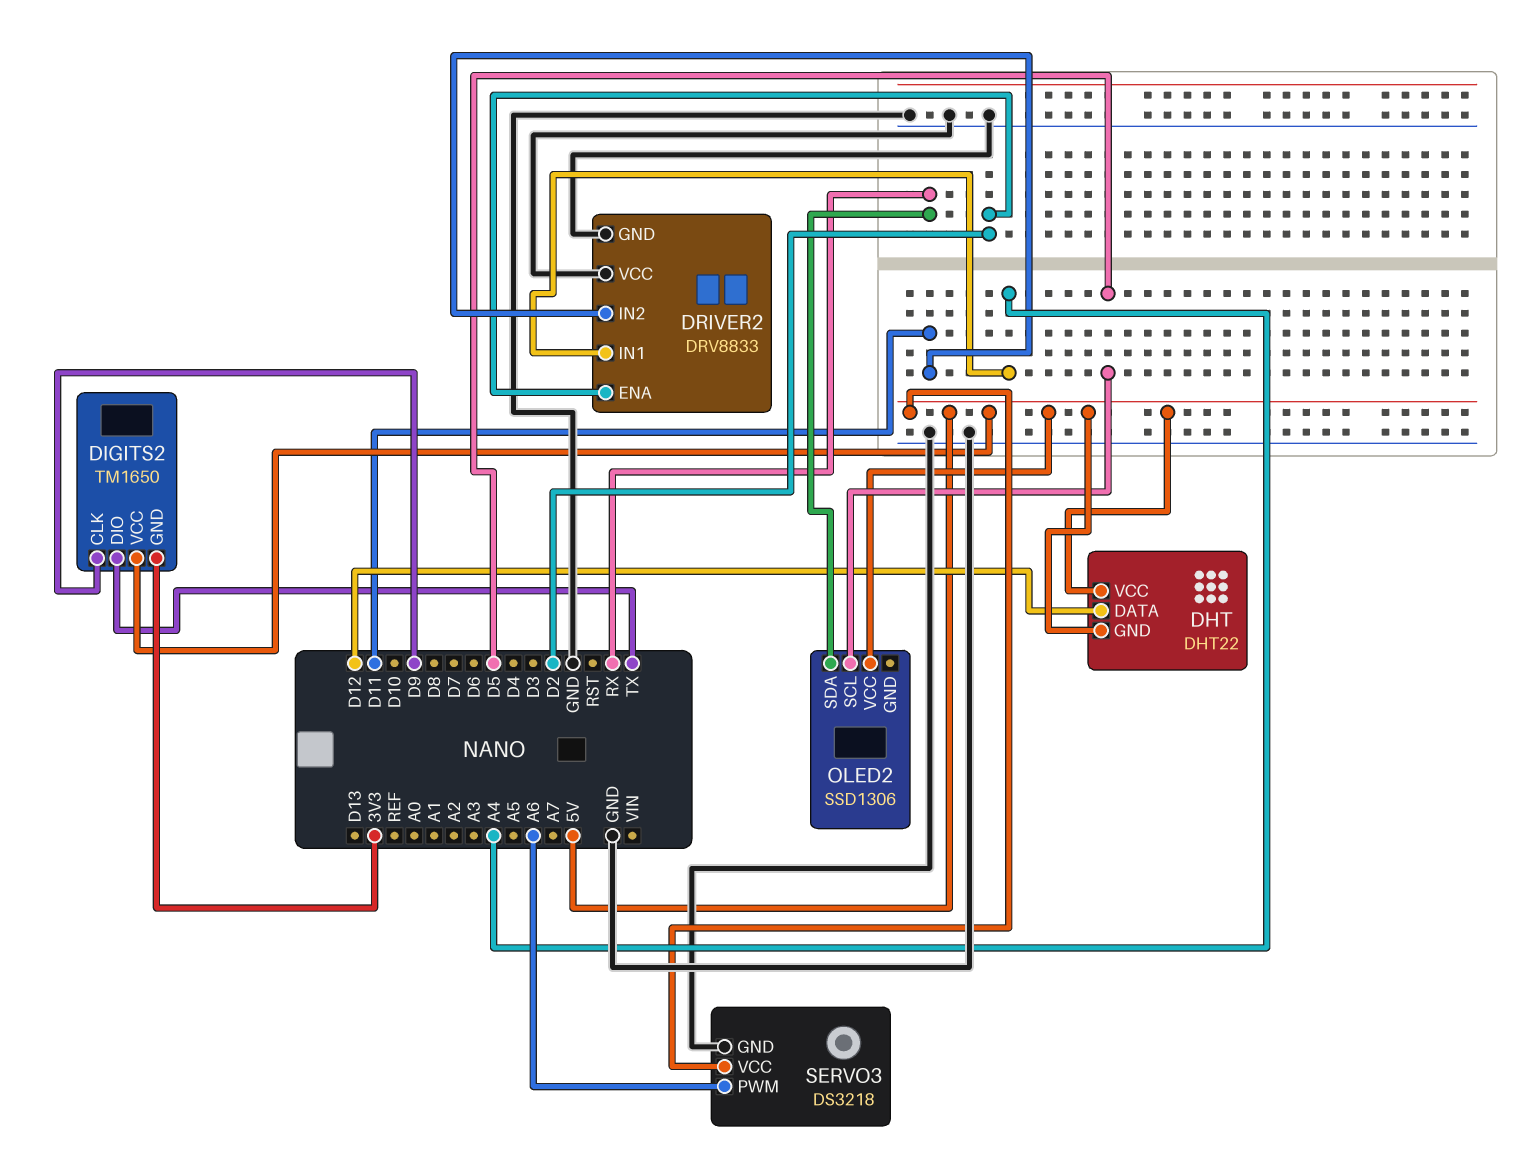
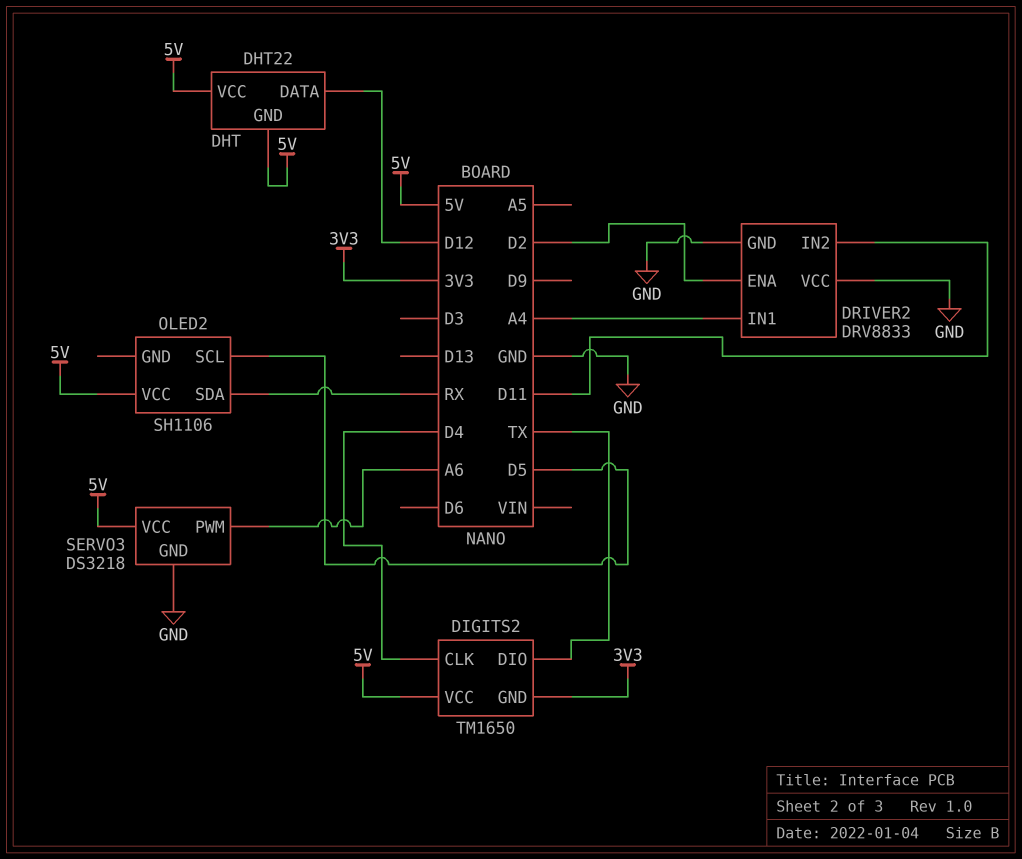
DIGITS2 pin CLK: D9 -> D4
OLED2: SSD1306 -> SH1106

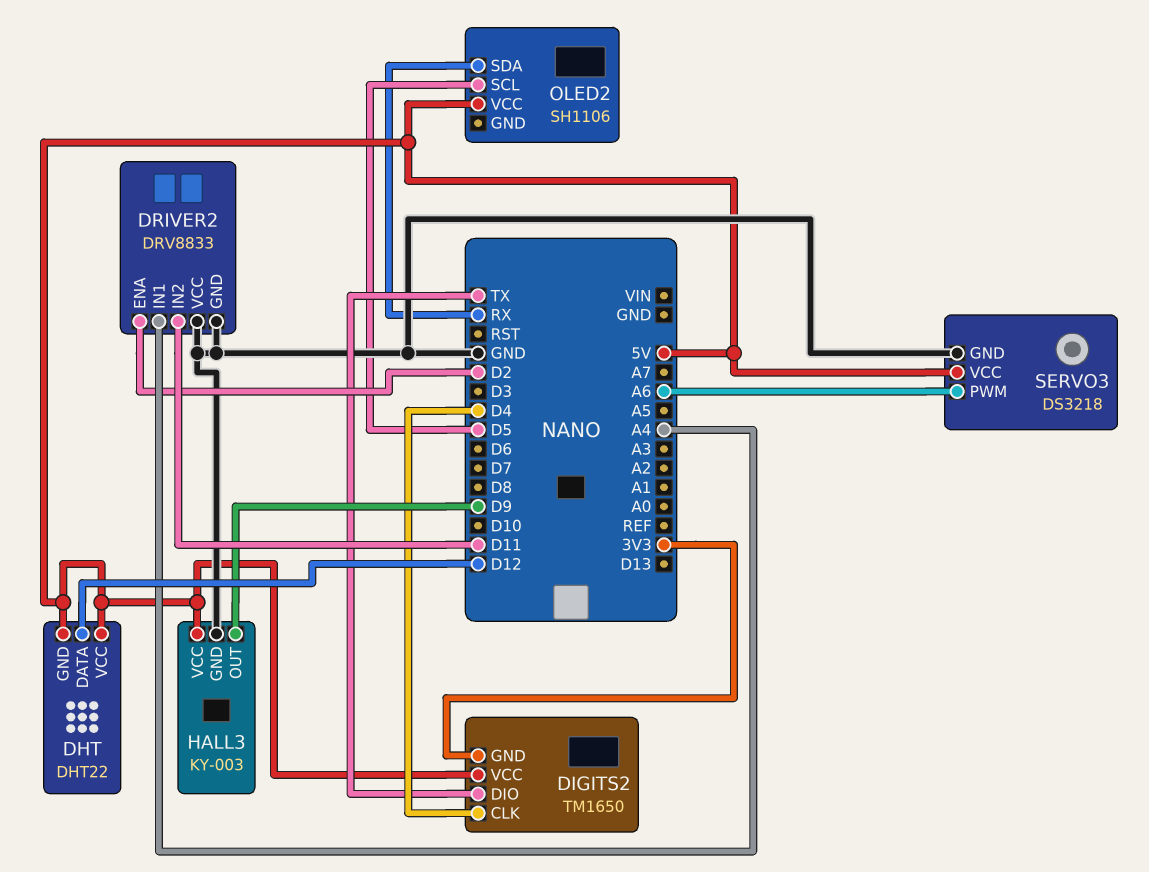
HALL3: none -> KY-003
HALL3 pin GND: none -> GND
HALL3 pin OUT: none -> D9
HALL3 pin VCC: none -> 5V

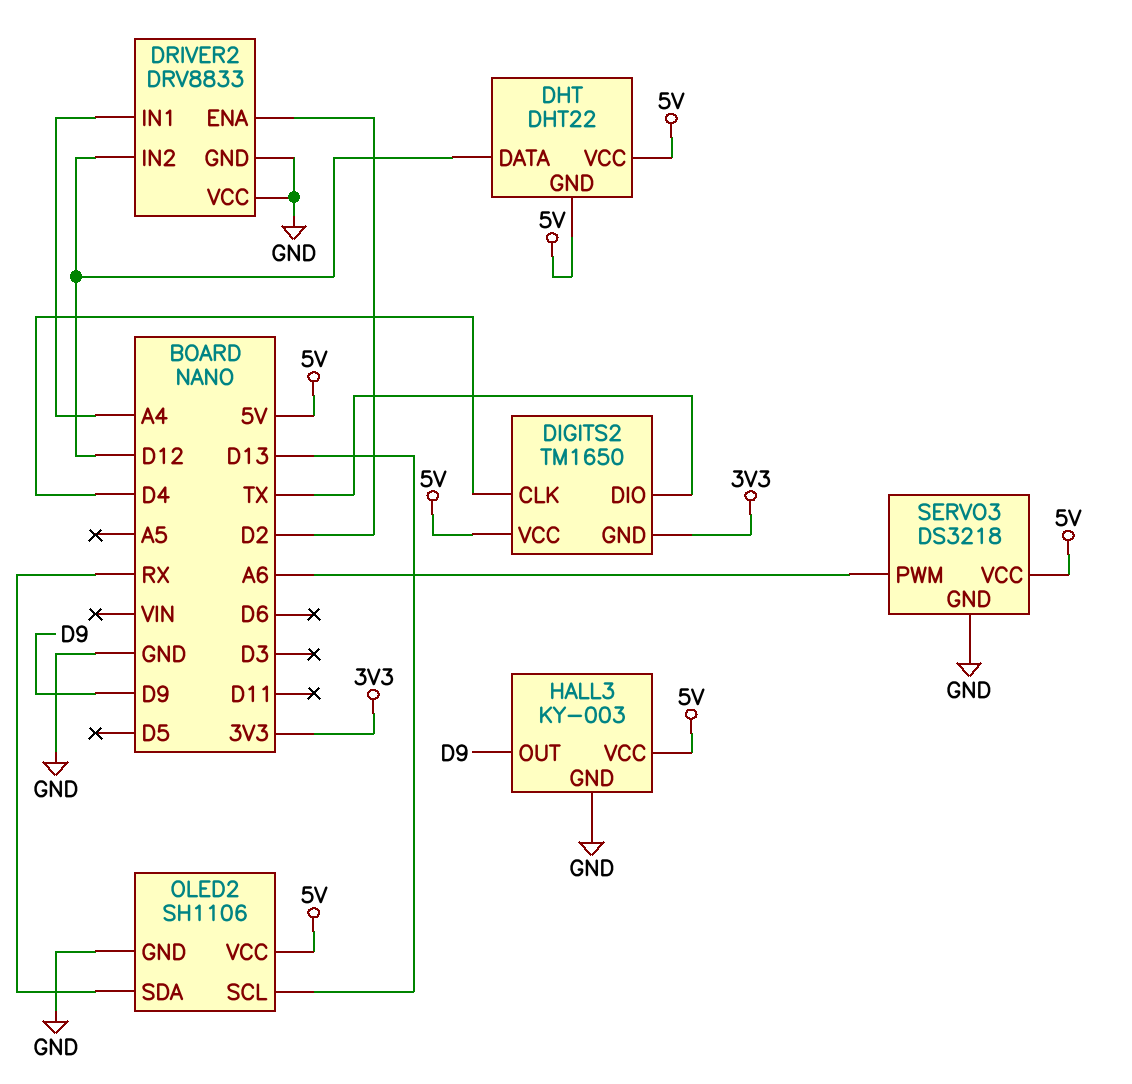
DRIVER2 pin IN2: D11 -> D12
OLED2 pin GND: none -> GND
OLED2 pin SCL: D5 -> D13

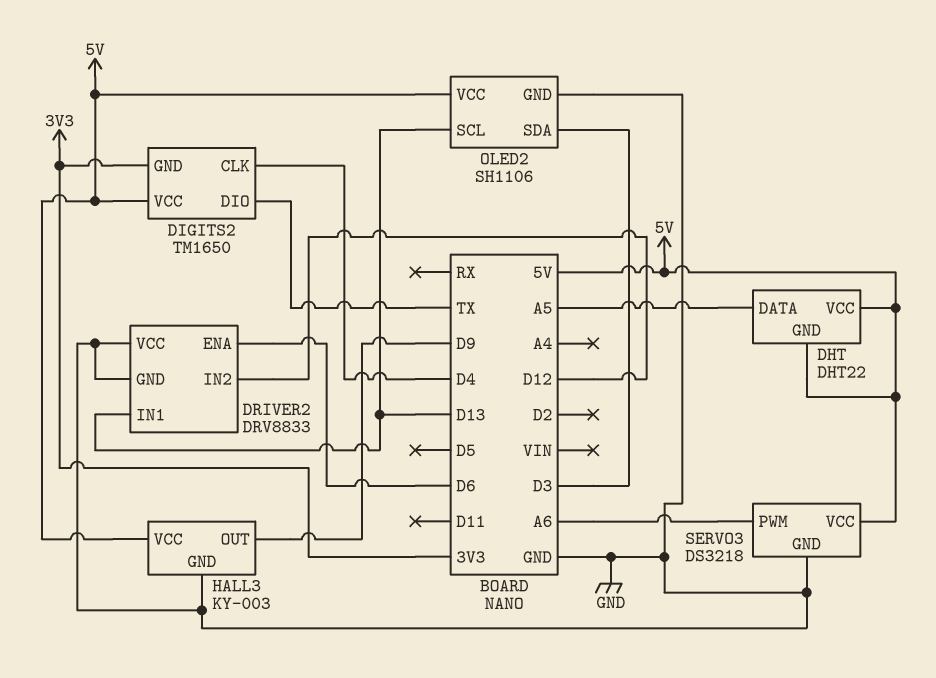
DHT pin DATA: D12 -> A5
DRIVER2 pin ENA: D2 -> D6
DRIVER2 pin IN1: A4 -> D13
OLED2 pin SDA: RX -> D3

